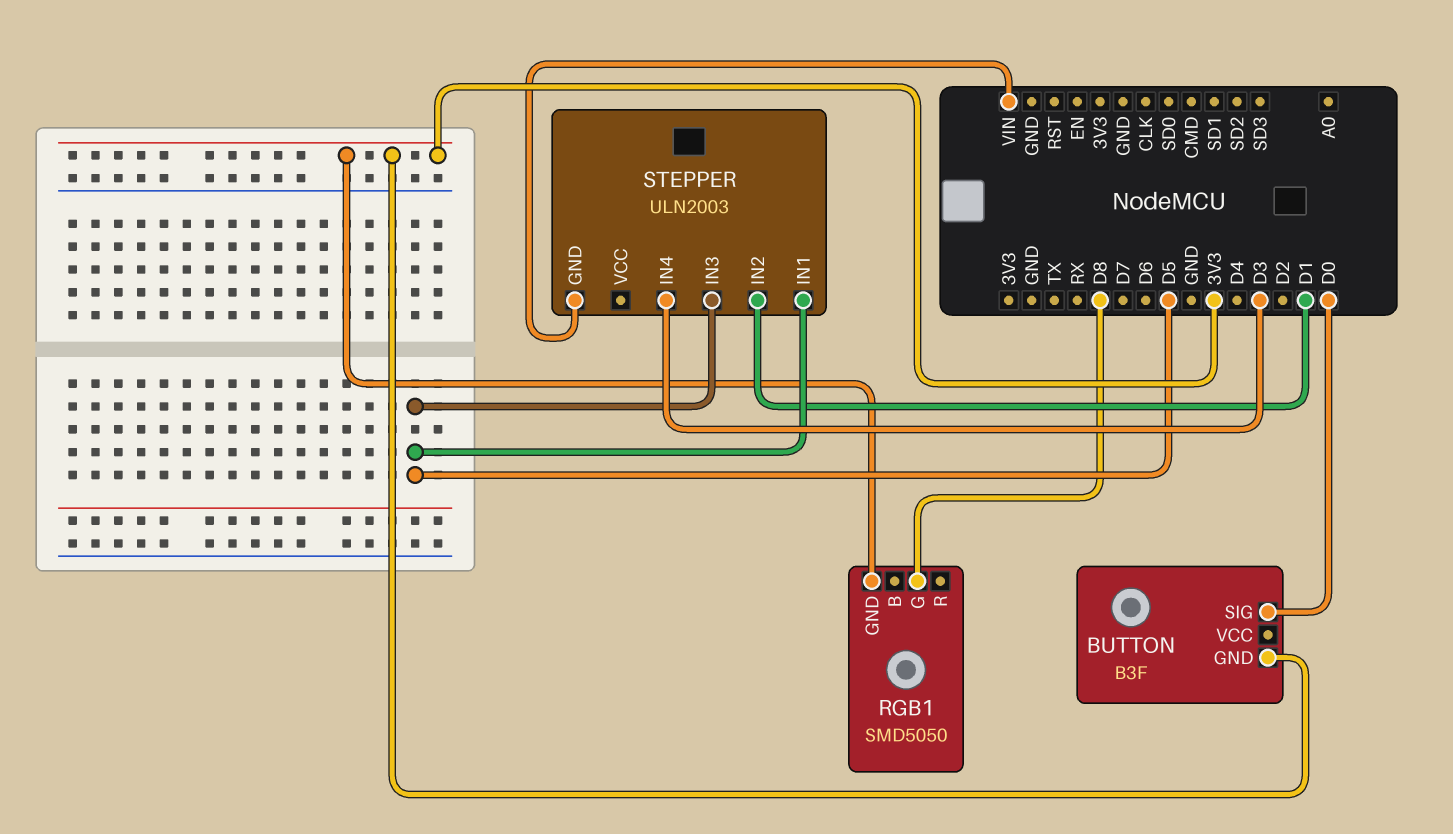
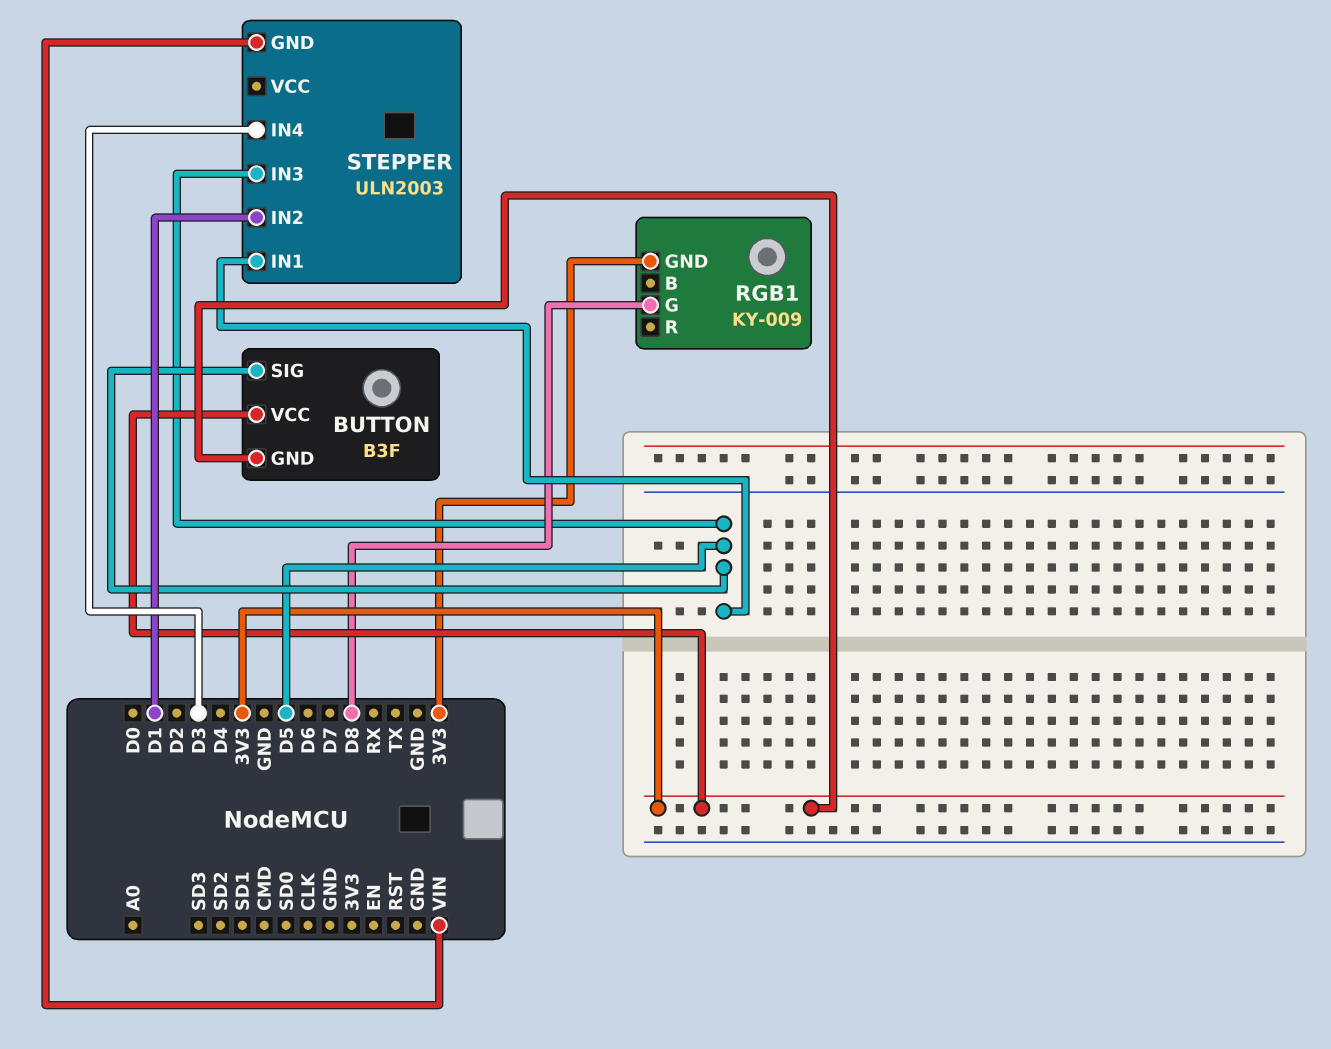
BUTTON pin SIG: D0 -> D5
BUTTON pin VCC: none -> 3V3
RGB1: SMD5050 -> KY-009

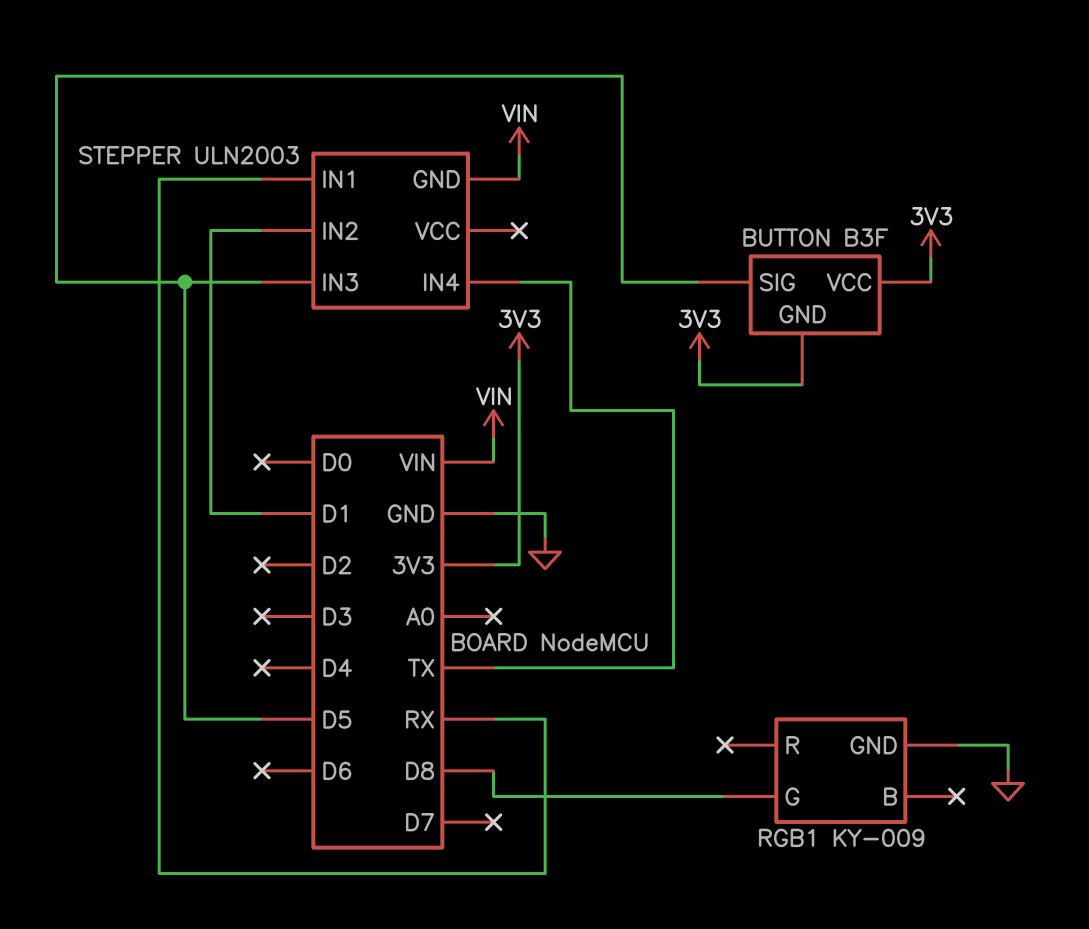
RGB1 pin GND: 3V3 -> GND
STEPPER pin IN1: D5 -> RX
STEPPER pin IN4: D3 -> TX

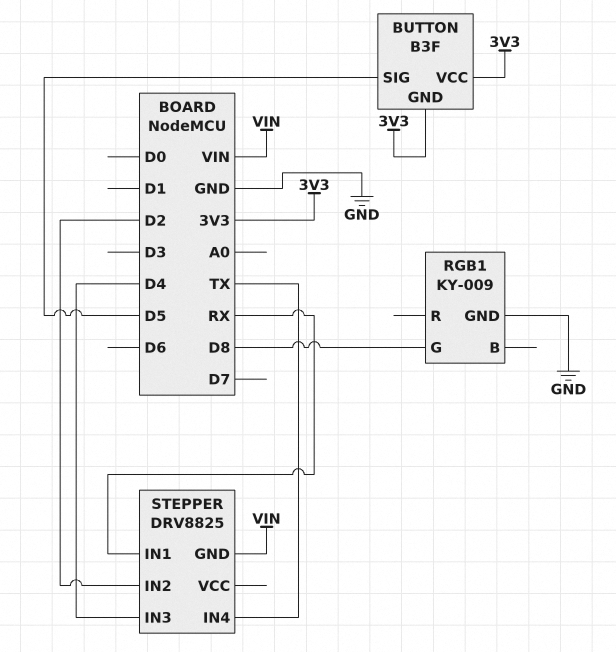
STEPPER: ULN2003 -> DRV8825
STEPPER pin IN2: D1 -> D2
STEPPER pin IN3: D5 -> D4

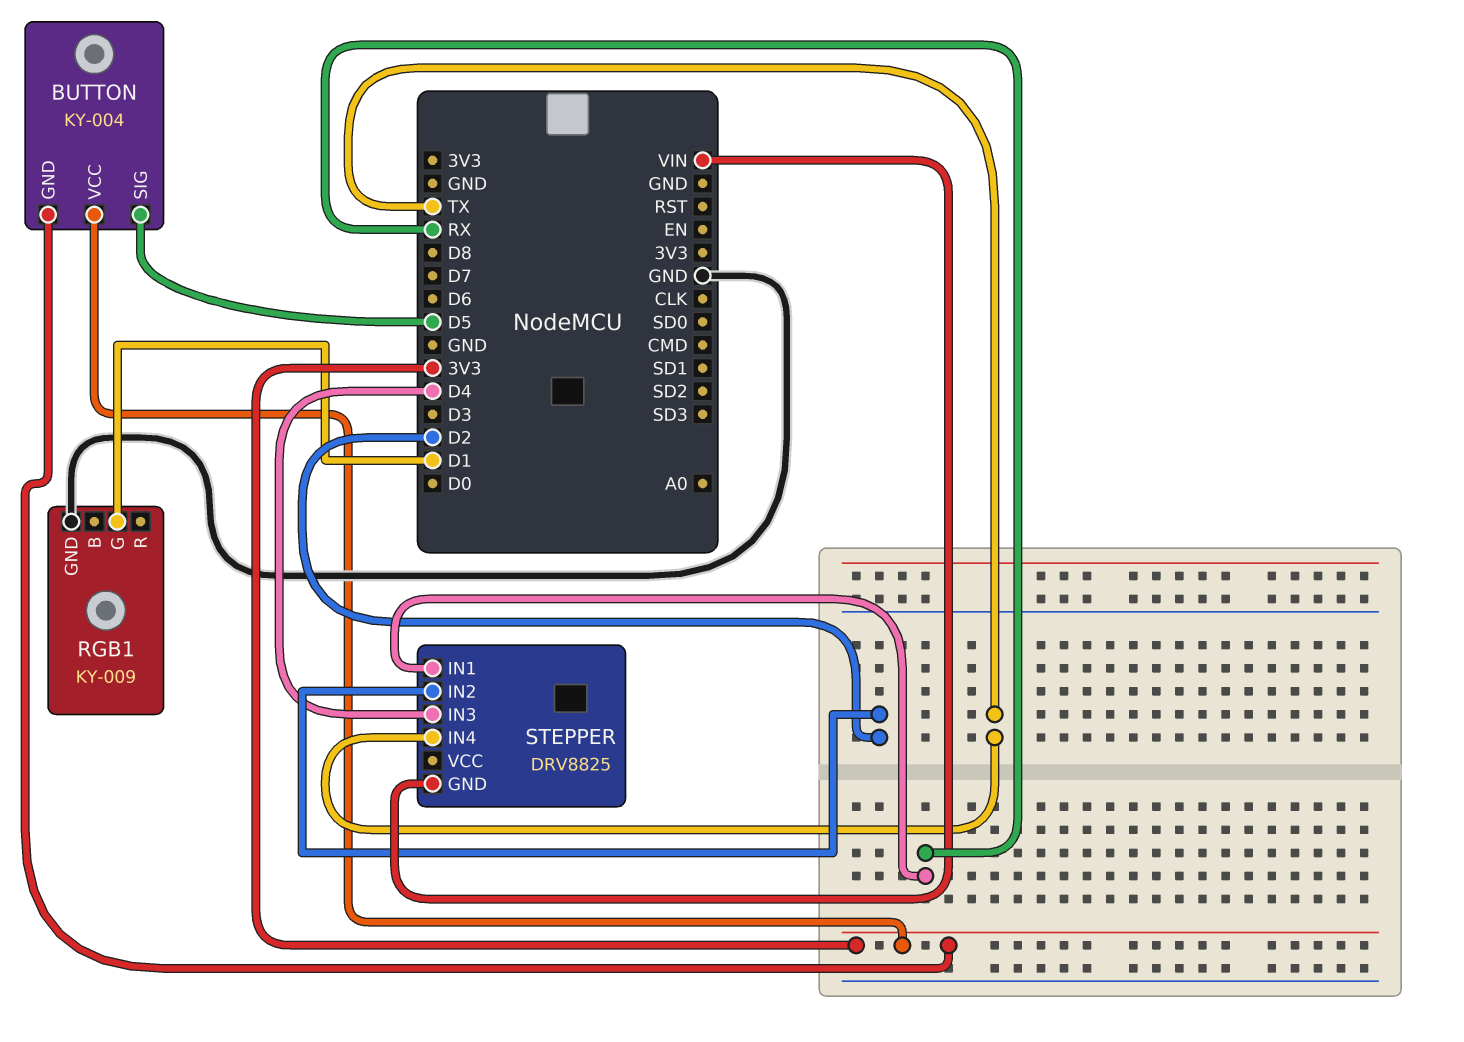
BUTTON: B3F -> KY-004
RGB1 pin G: D8 -> D1

